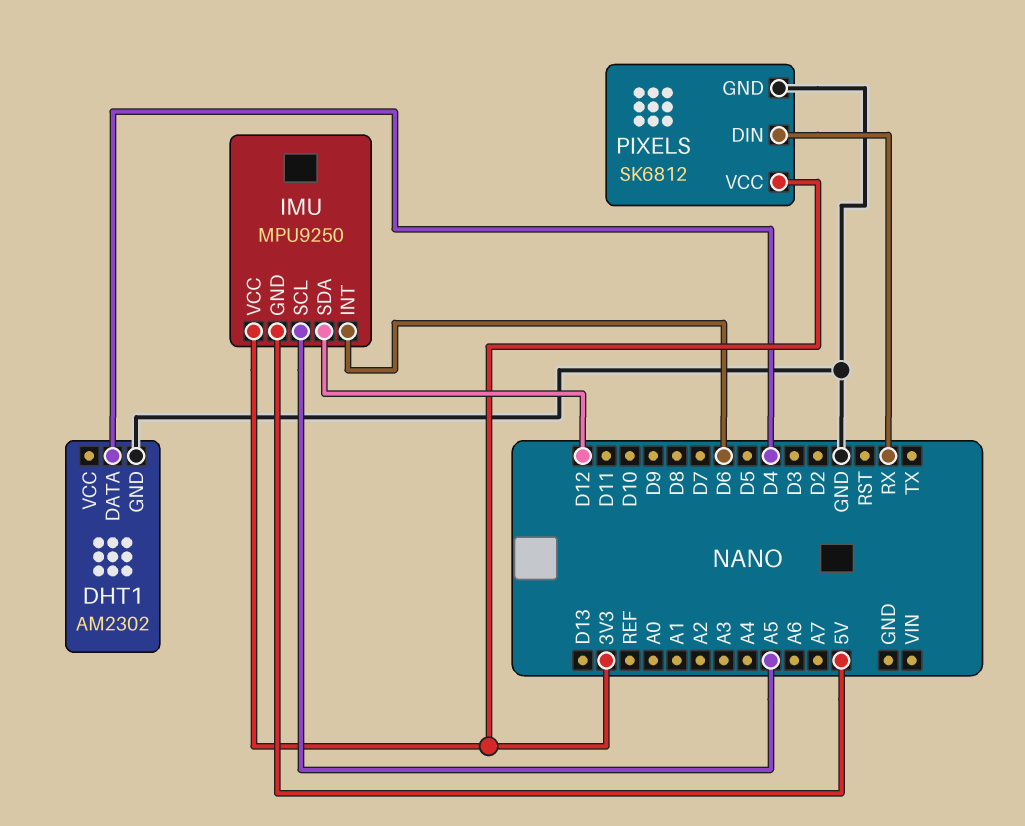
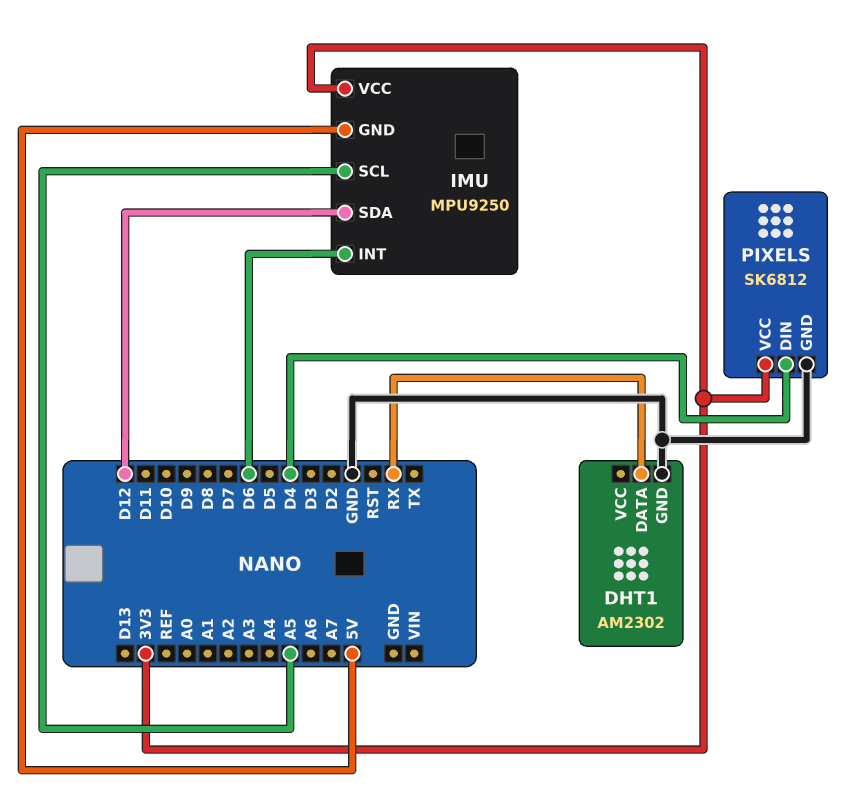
DHT1 pin DATA: D4 -> RX
PIXELS pin DIN: RX -> D4

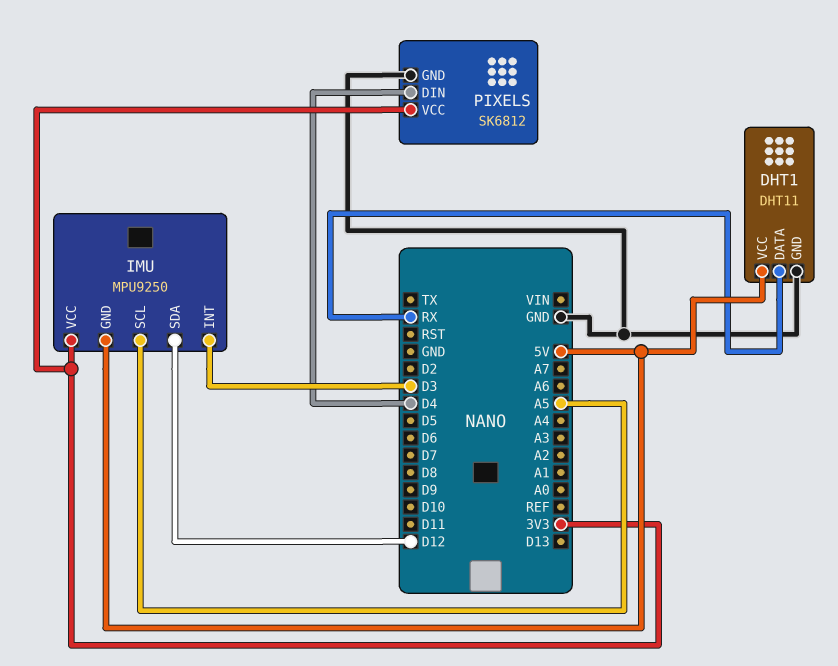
DHT1: AM2302 -> DHT11
DHT1 pin VCC: none -> 5V
IMU pin INT: D6 -> D3

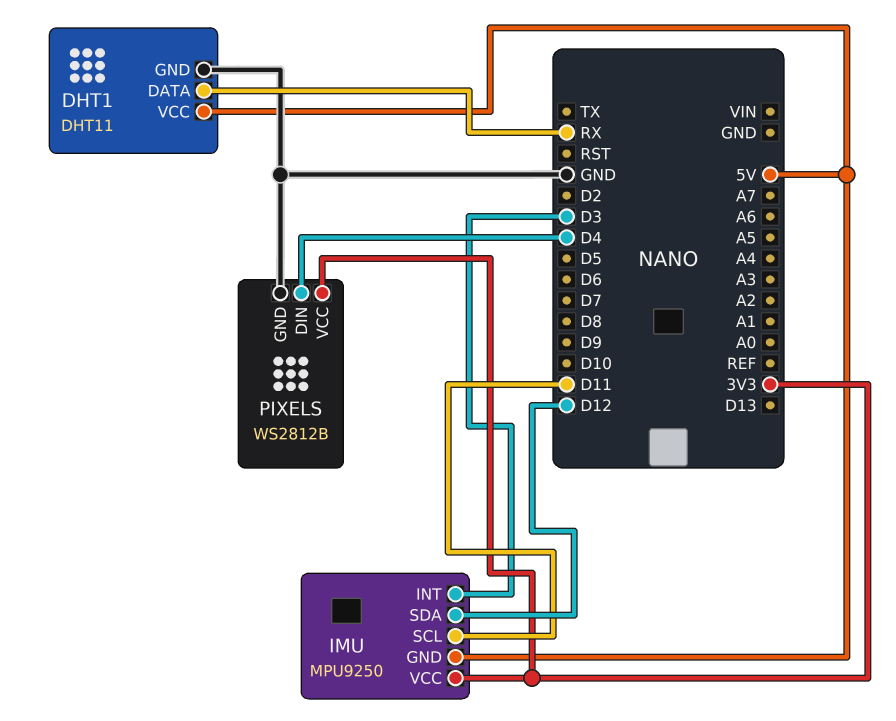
IMU pin SCL: A5 -> D11
PIXELS: SK6812 -> WS2812B

